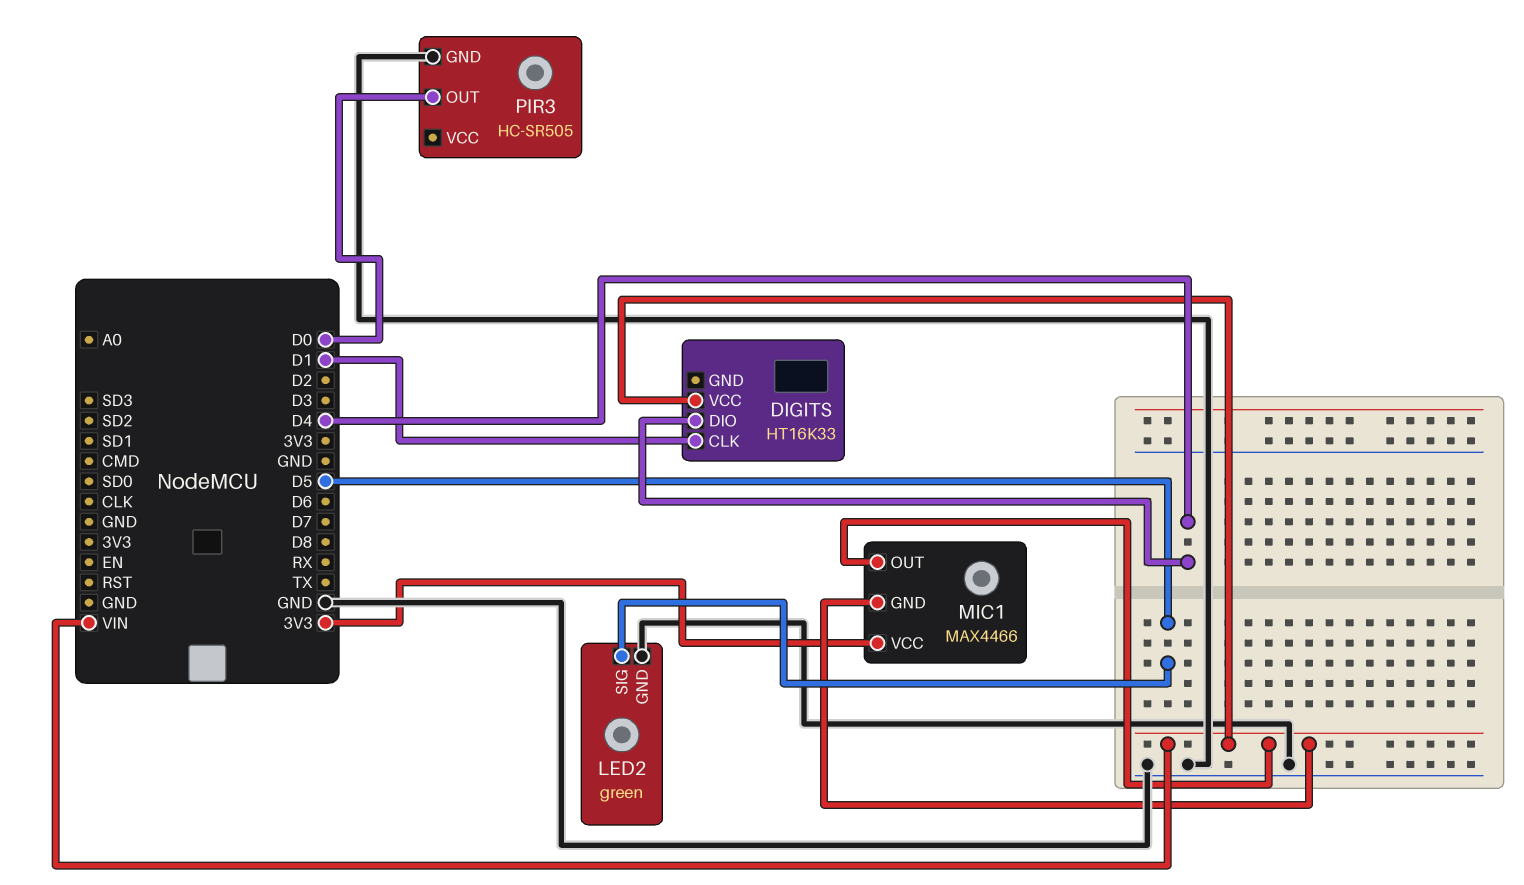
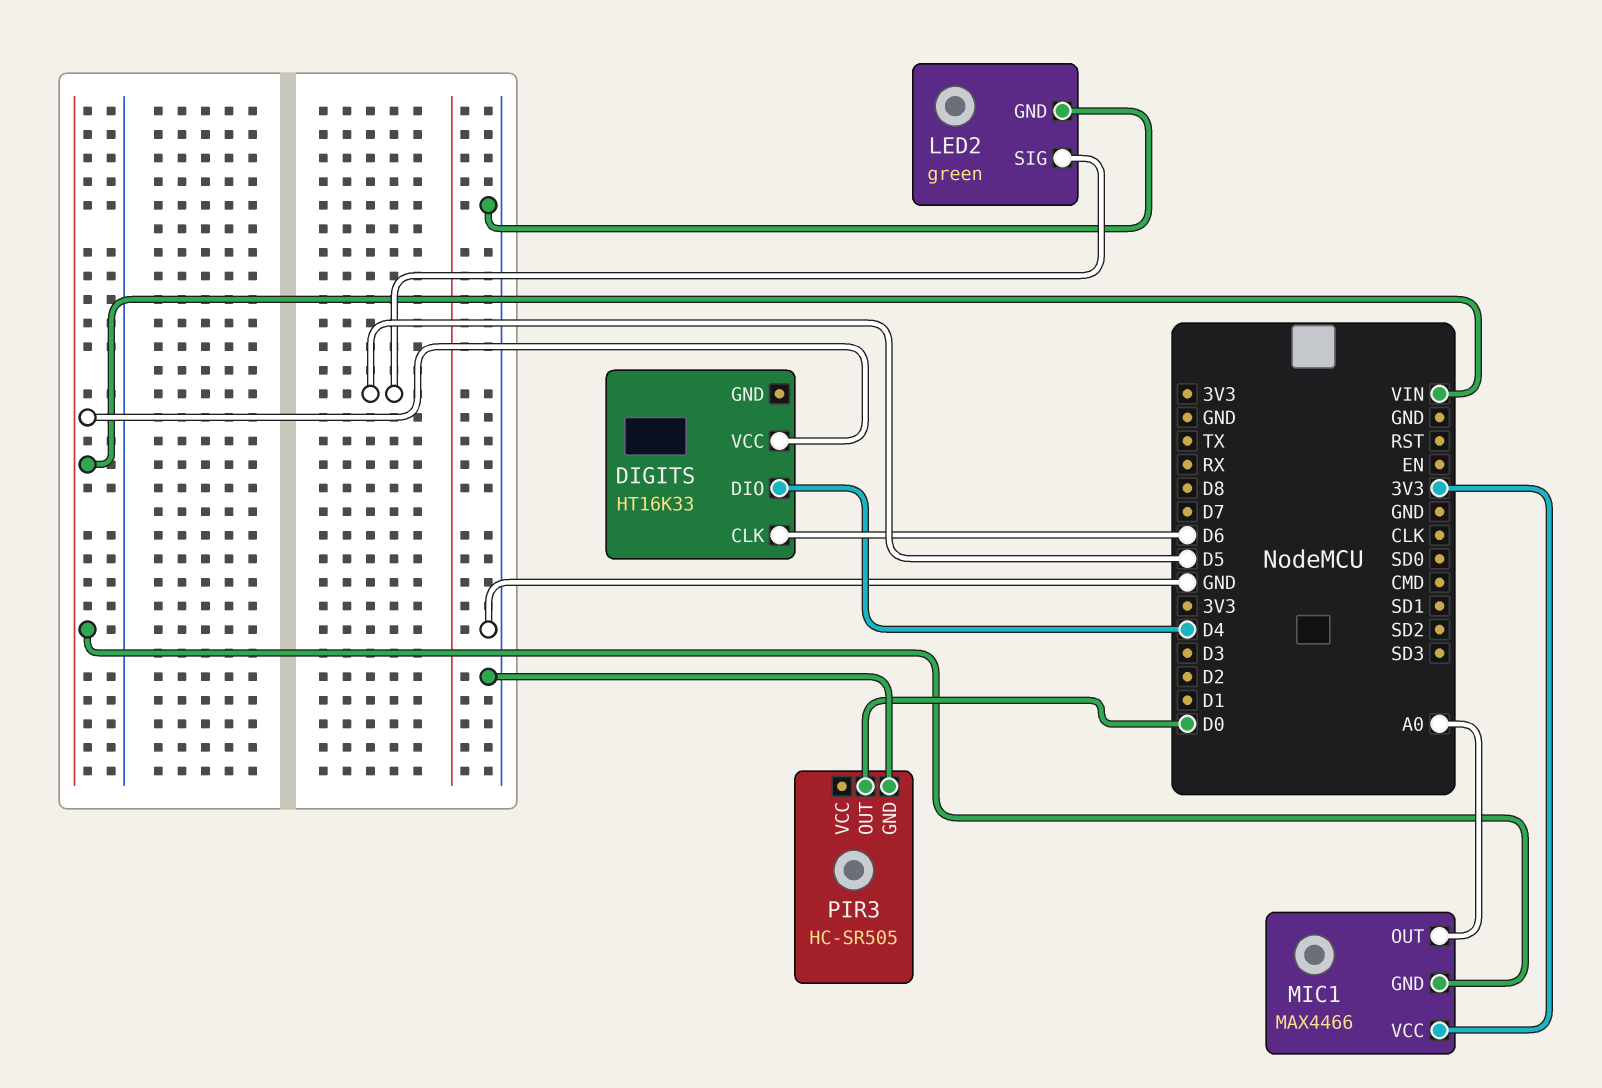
DIGITS pin CLK: D1 -> D6
MIC1 pin OUT: VIN -> A0

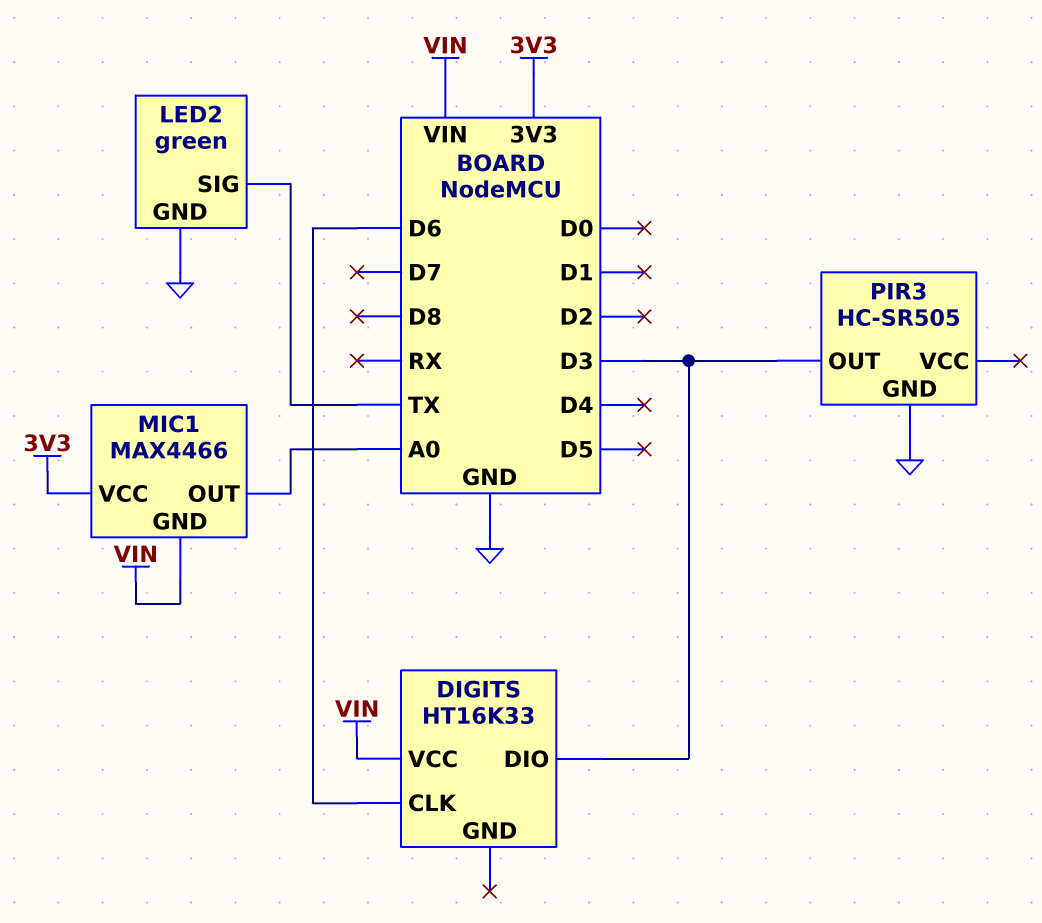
DIGITS pin DIO: D4 -> D3
LED2 pin SIG: D5 -> TX
PIR3 pin OUT: D0 -> D3

